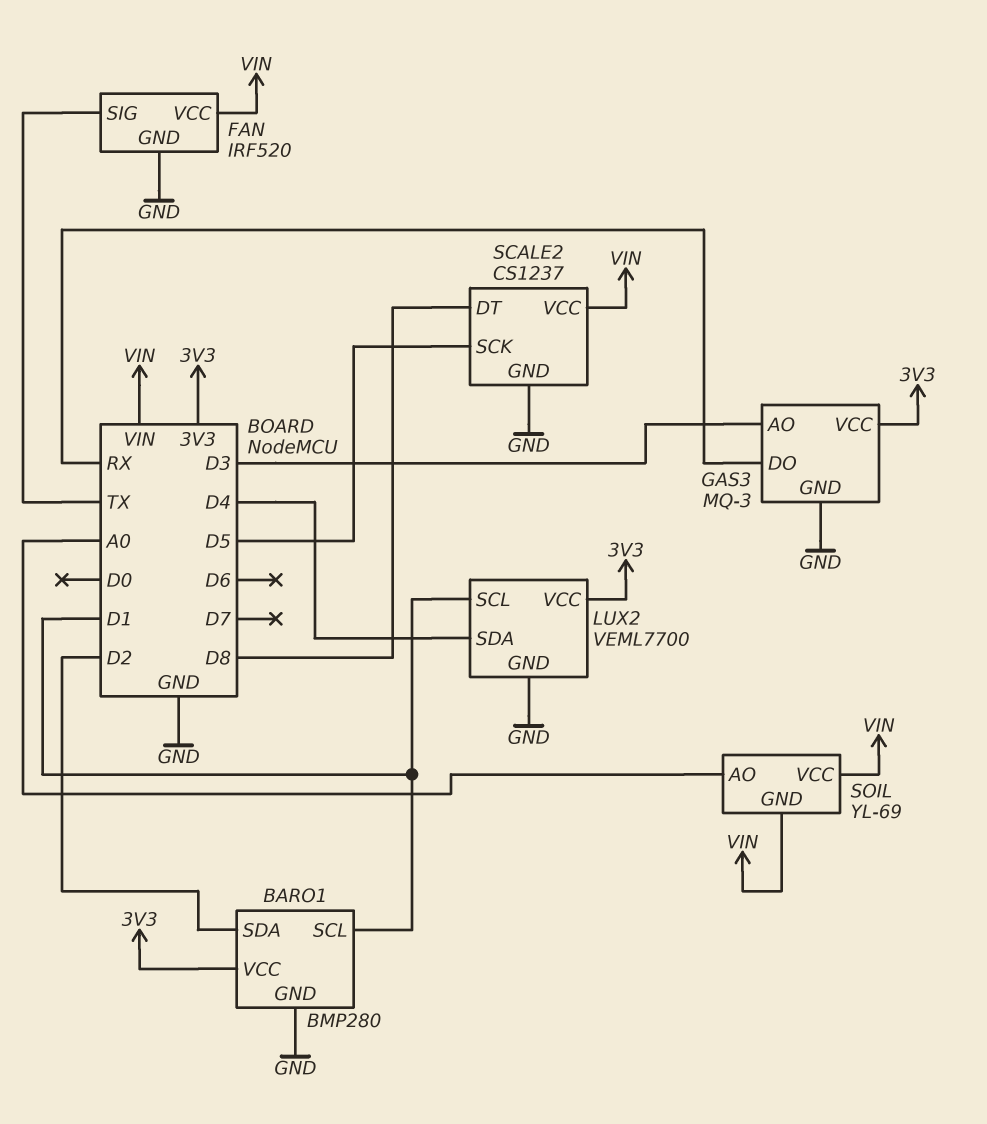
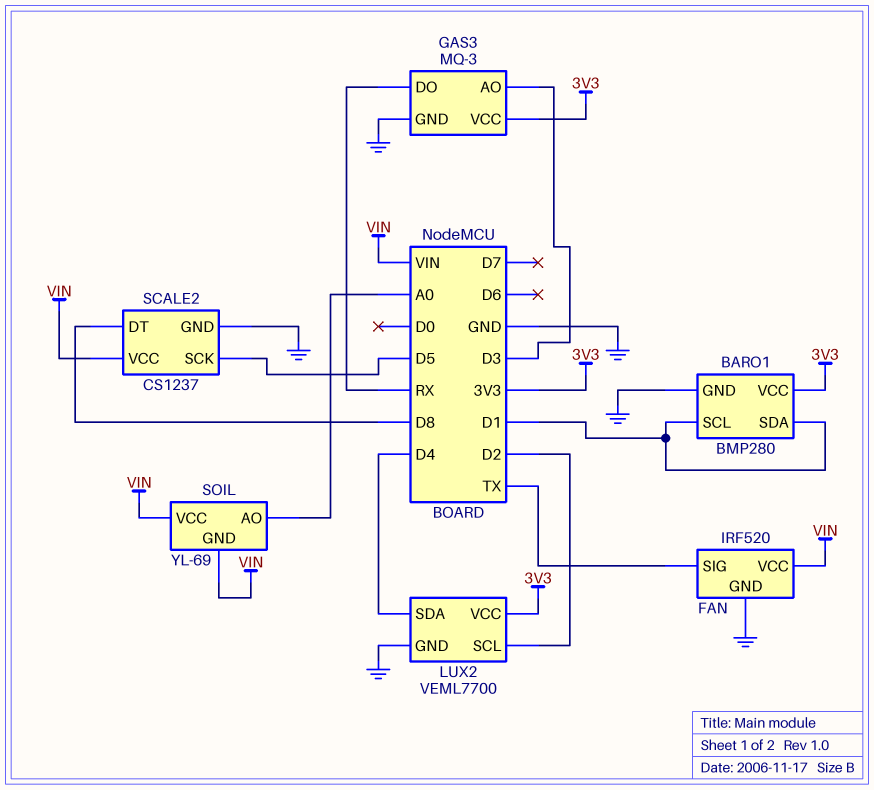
BARO1 pin SDA: D2 -> D1
LUX2 pin SCL: D1 -> D2

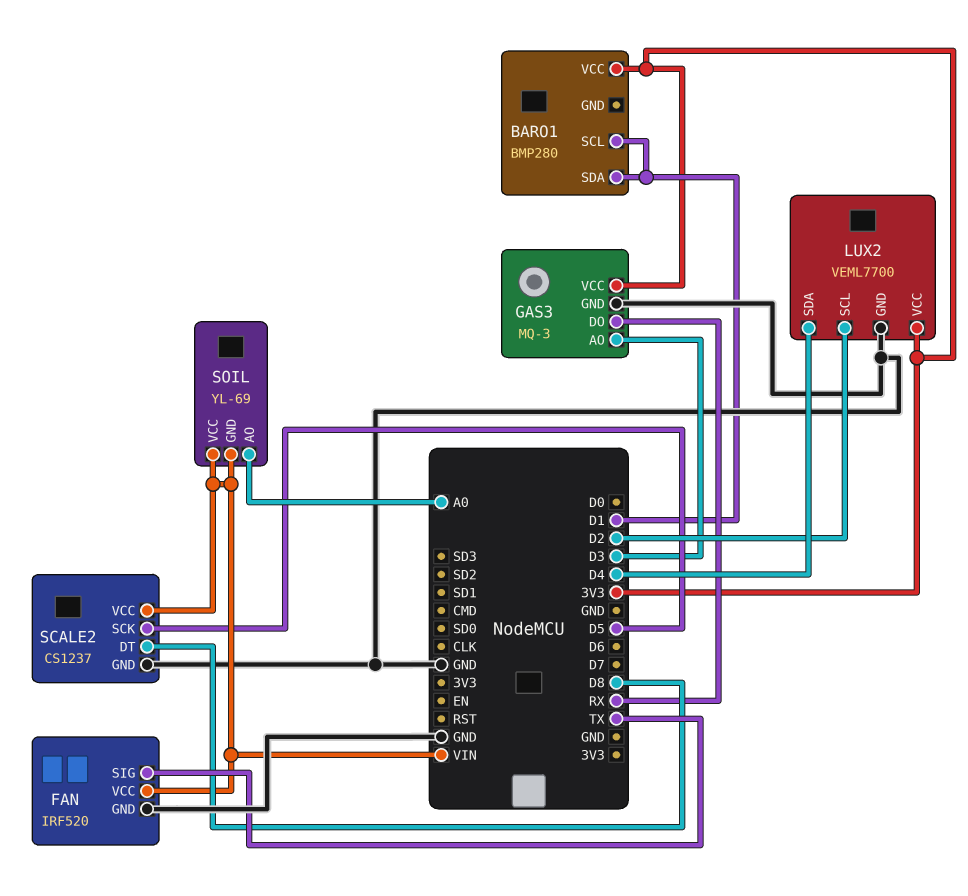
BARO1 pin GND: GND -> none

